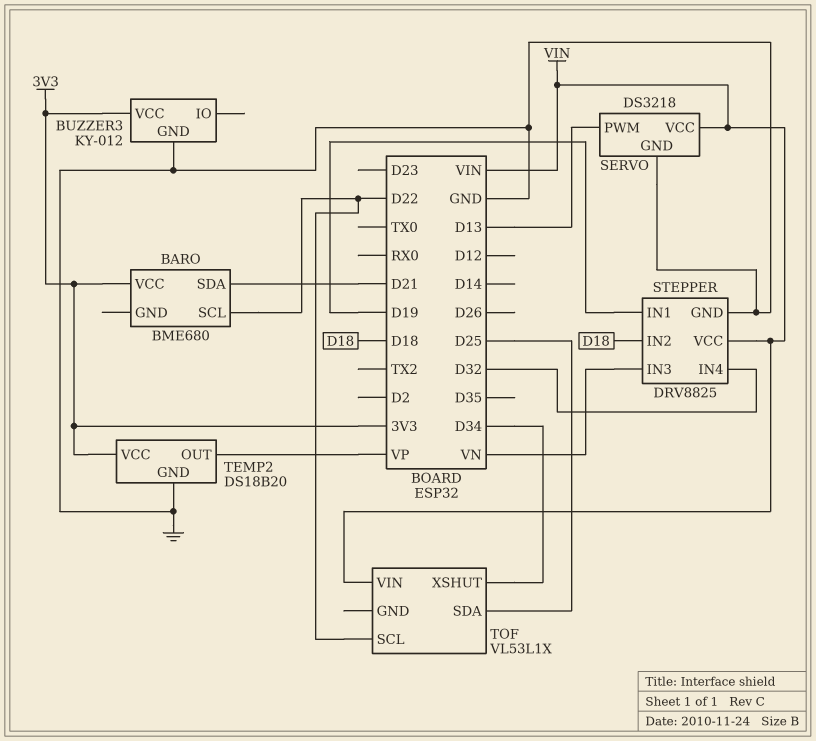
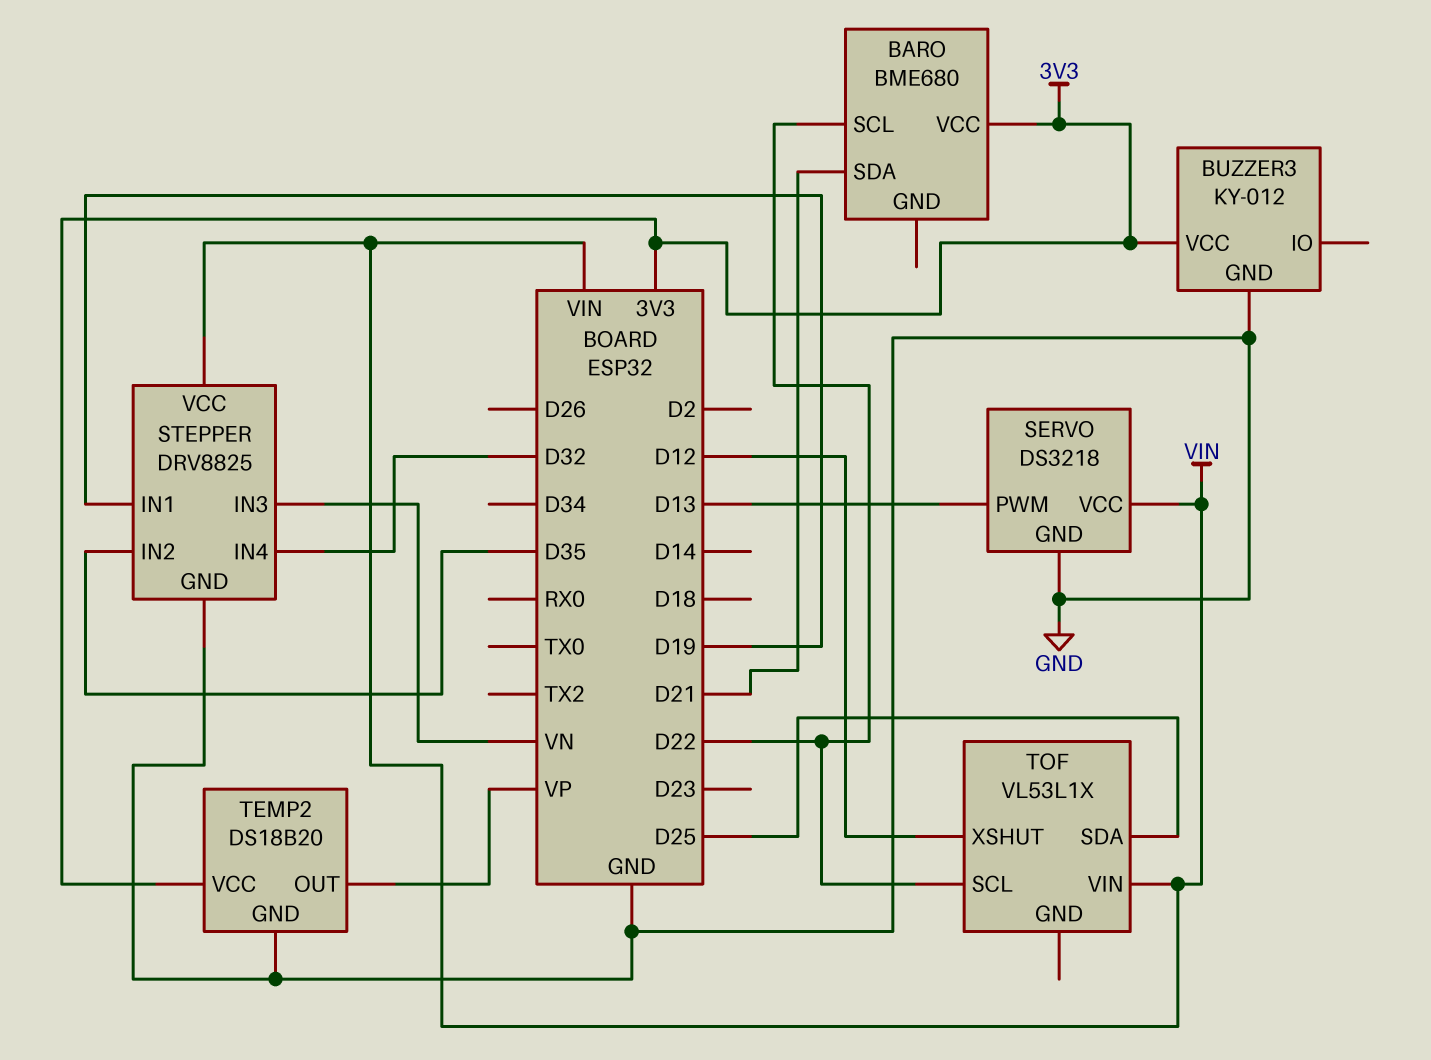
STEPPER pin IN2: D18 -> D35
TOF pin XSHUT: D34 -> D12

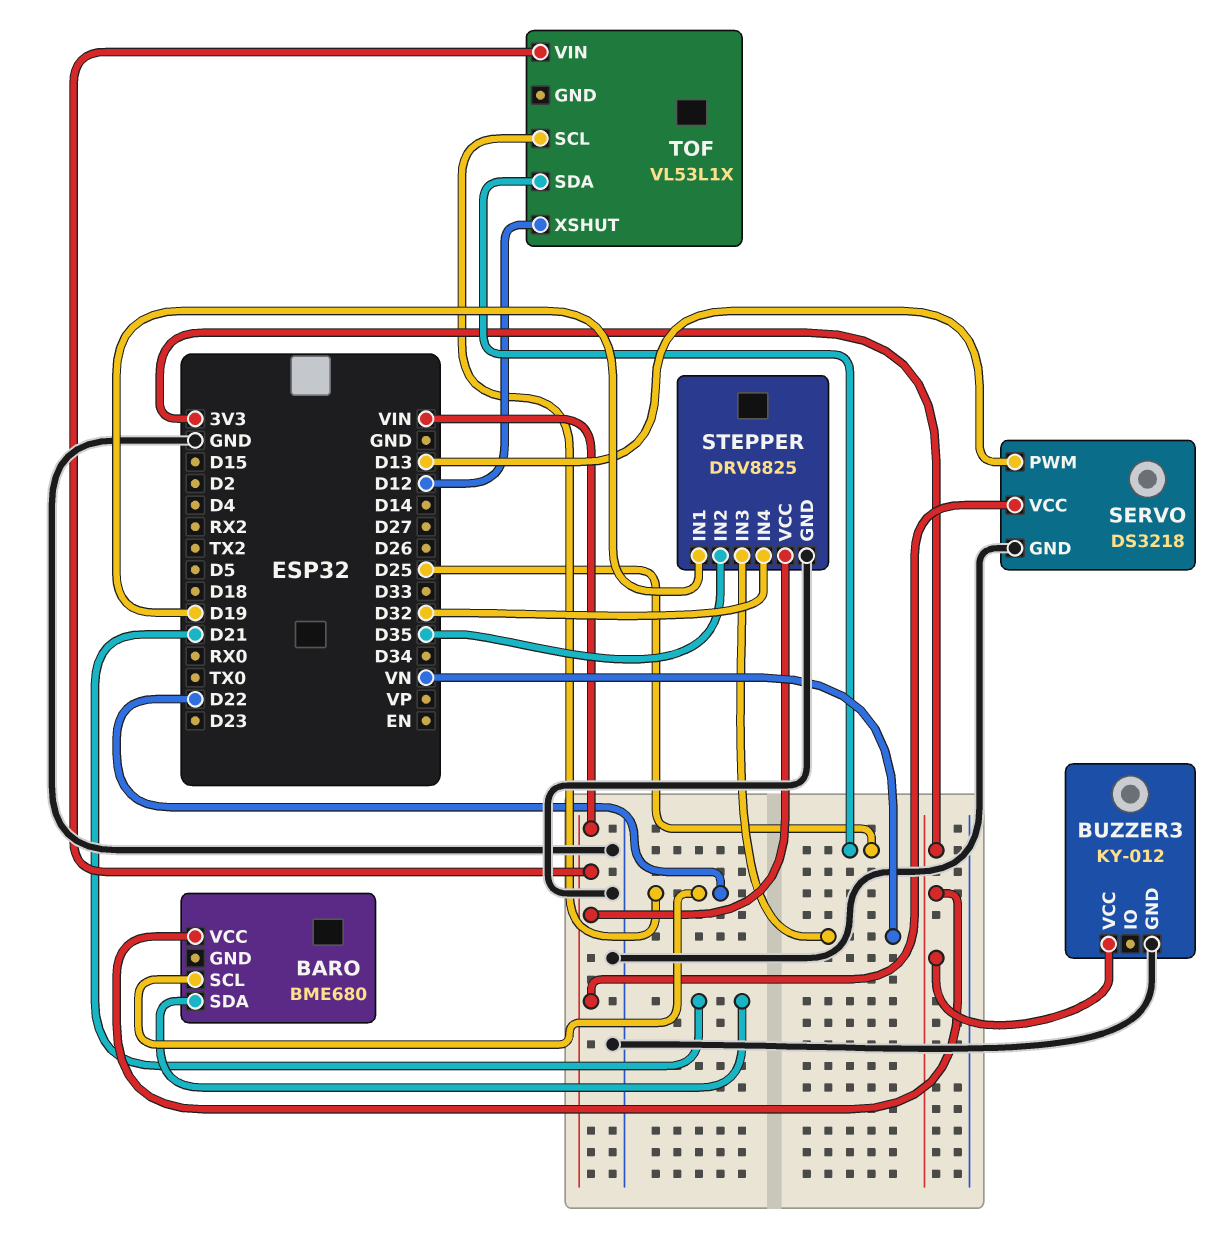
TEMP2: DS18B20 -> none
TEMP2 pin GND: GND -> none
TEMP2 pin OUT: VP -> none
TEMP2 pin VCC: 3V3 -> none

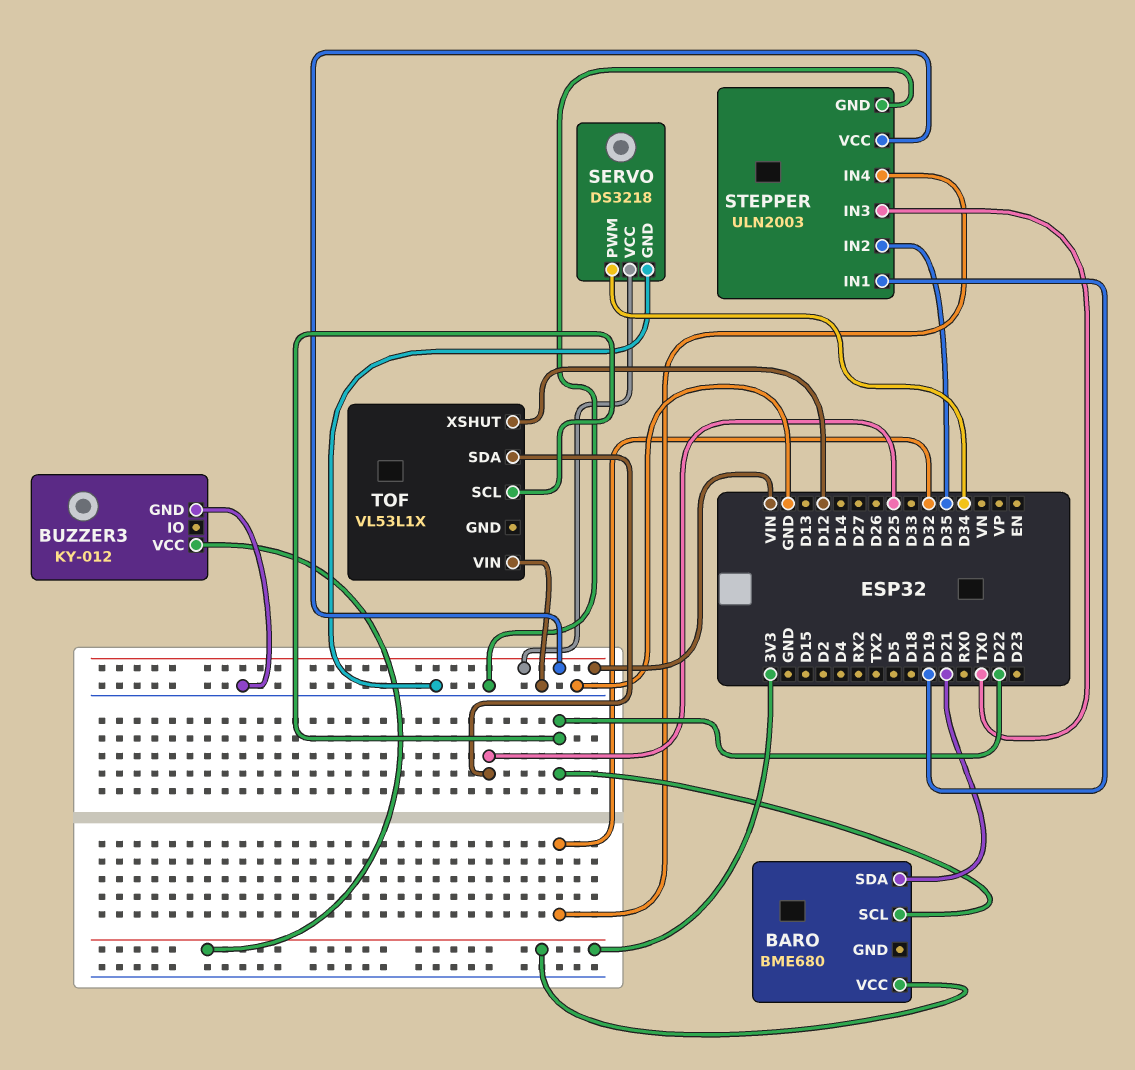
SERVO pin PWM: D13 -> D34
STEPPER: DRV8825 -> ULN2003
STEPPER pin IN3: VN -> TX0
TOF pin VIN: VIN -> GND

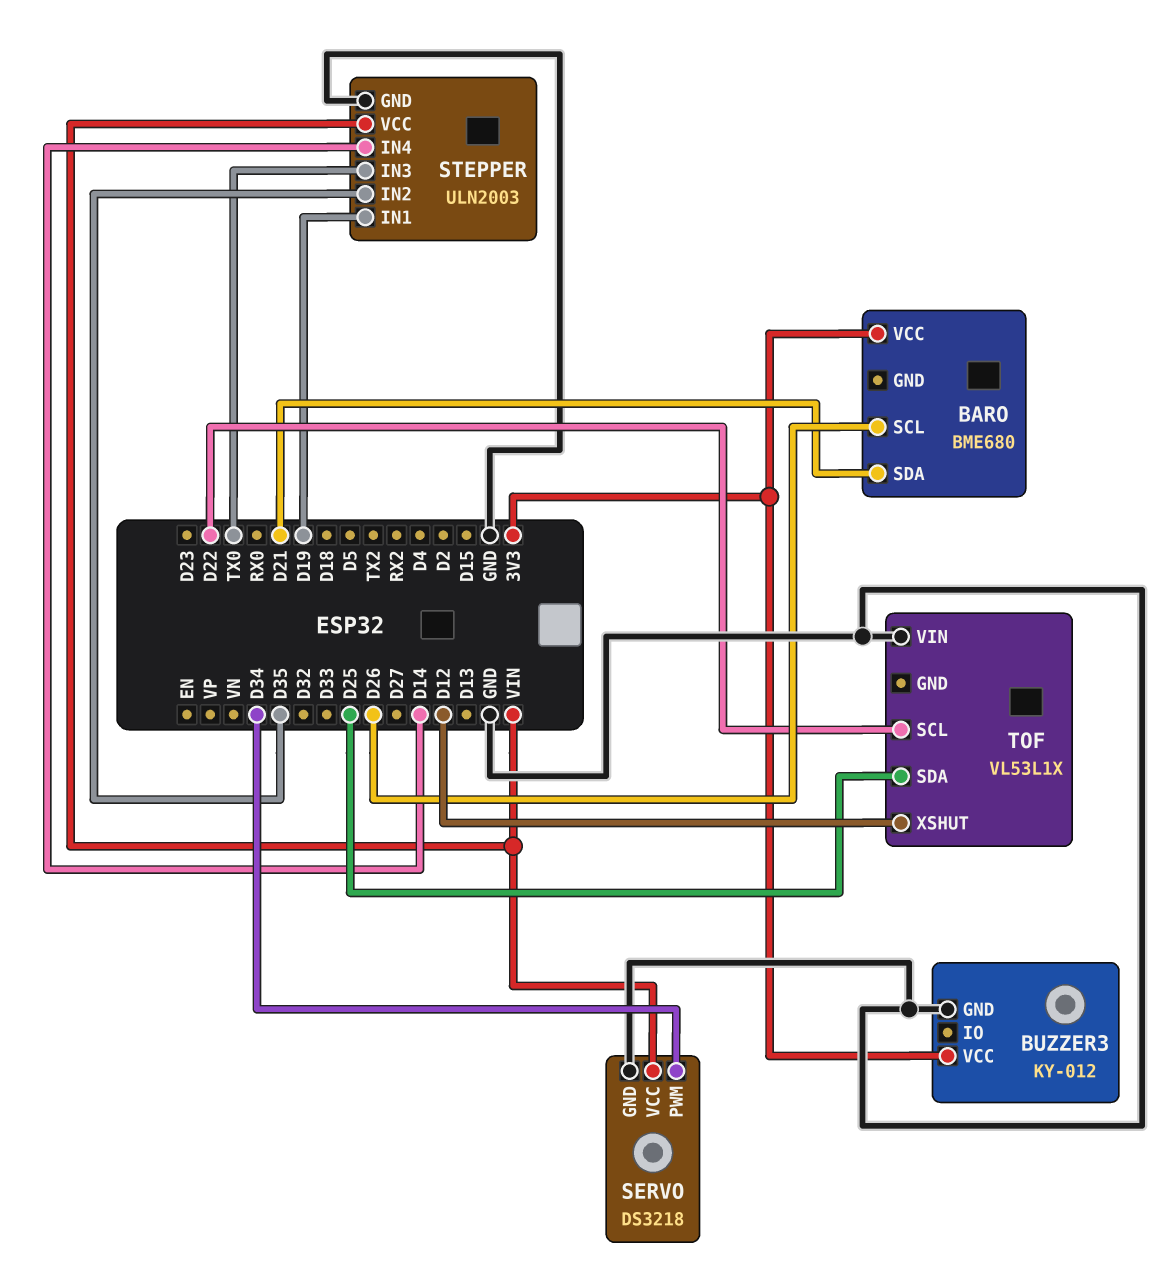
BARO pin SCL: D22 -> D26
STEPPER pin IN4: D32 -> D14

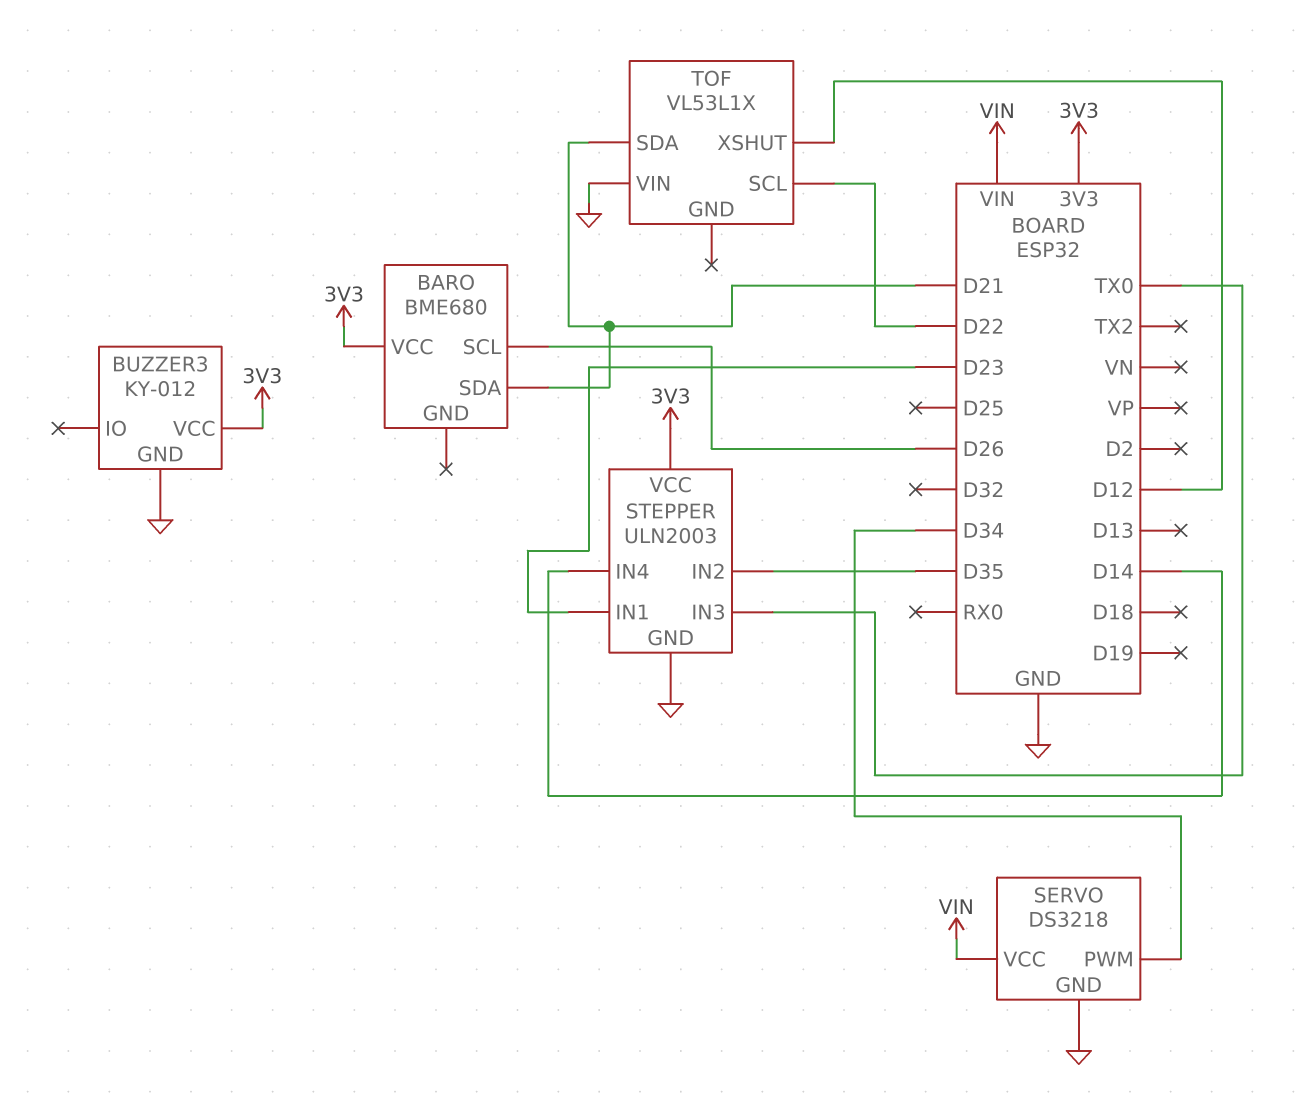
STEPPER pin IN1: D19 -> D23
STEPPER pin VCC: VIN -> 3V3
TOF pin SDA: D25 -> D21

